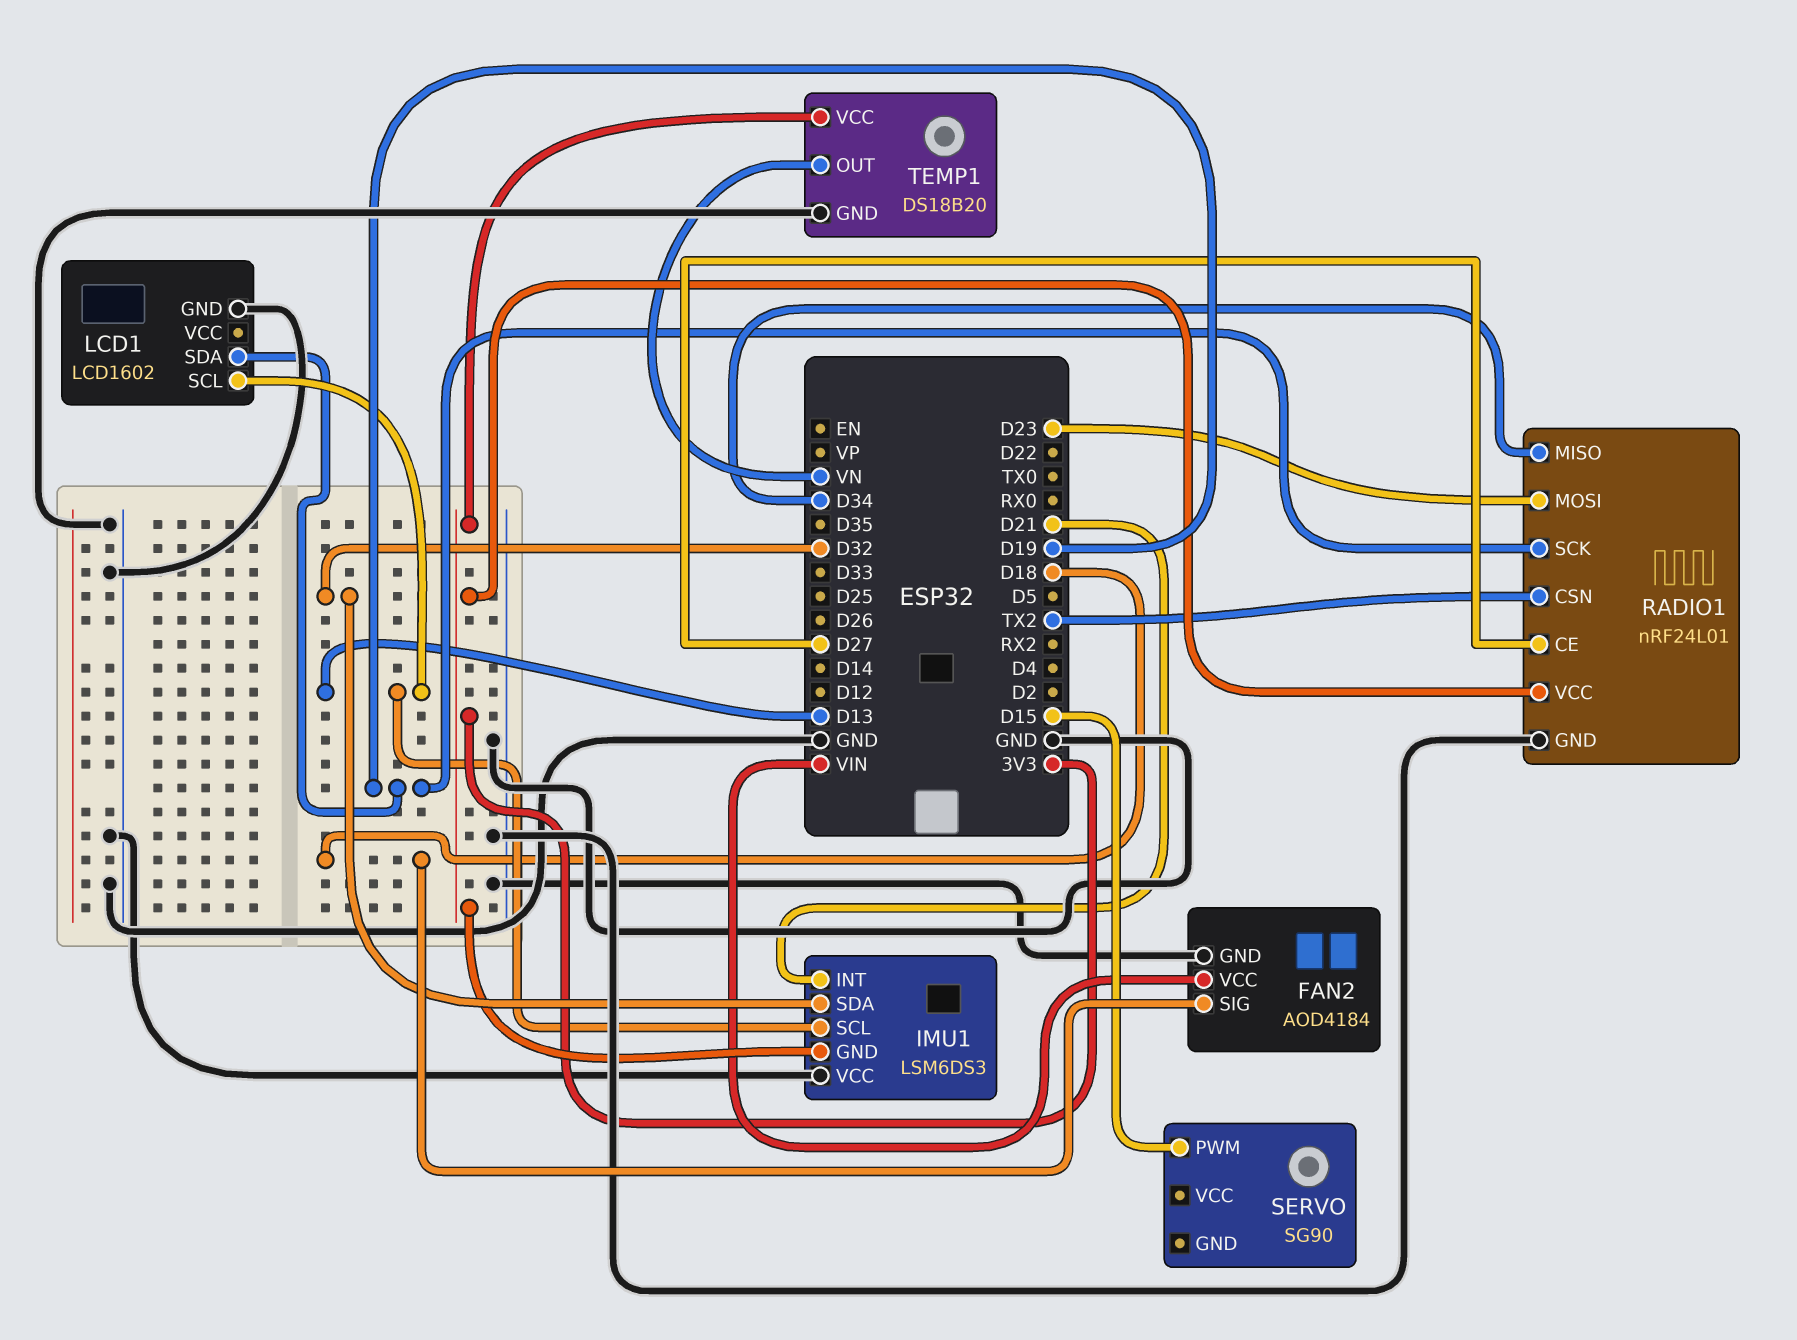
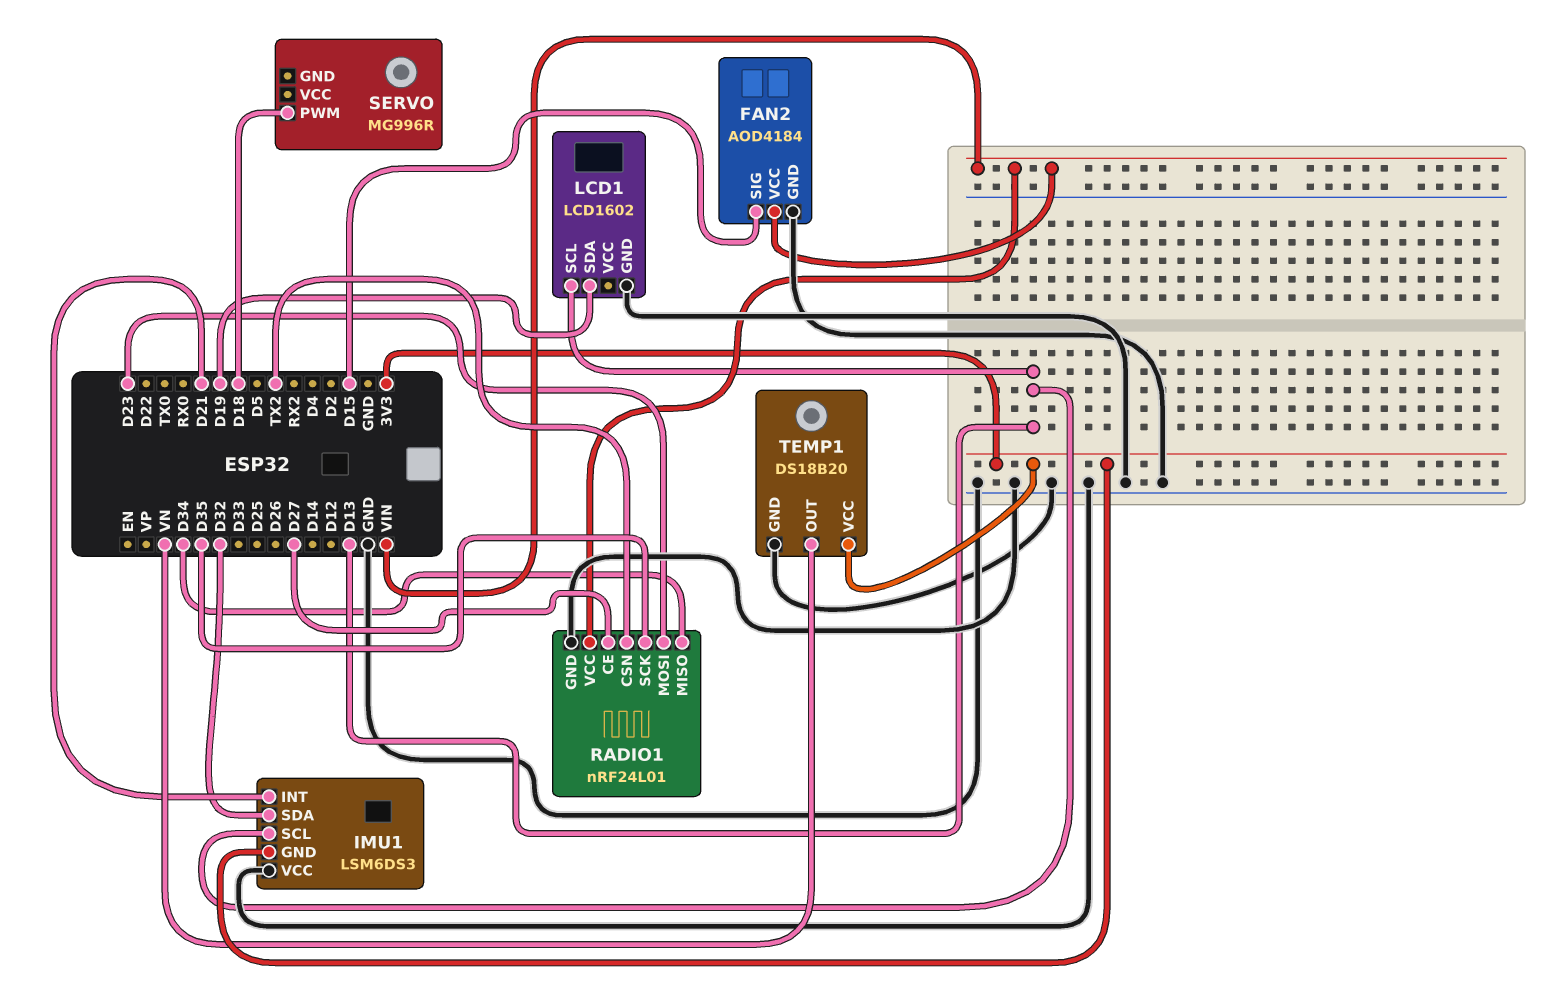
FAN2 pin SIG: D18 -> D15
RADIO1 pin SCK: D19 -> D35
RADIO1 pin VCC: 3V3 -> VIN
SERVO: SG90 -> MG996R
SERVO pin PWM: D15 -> D18

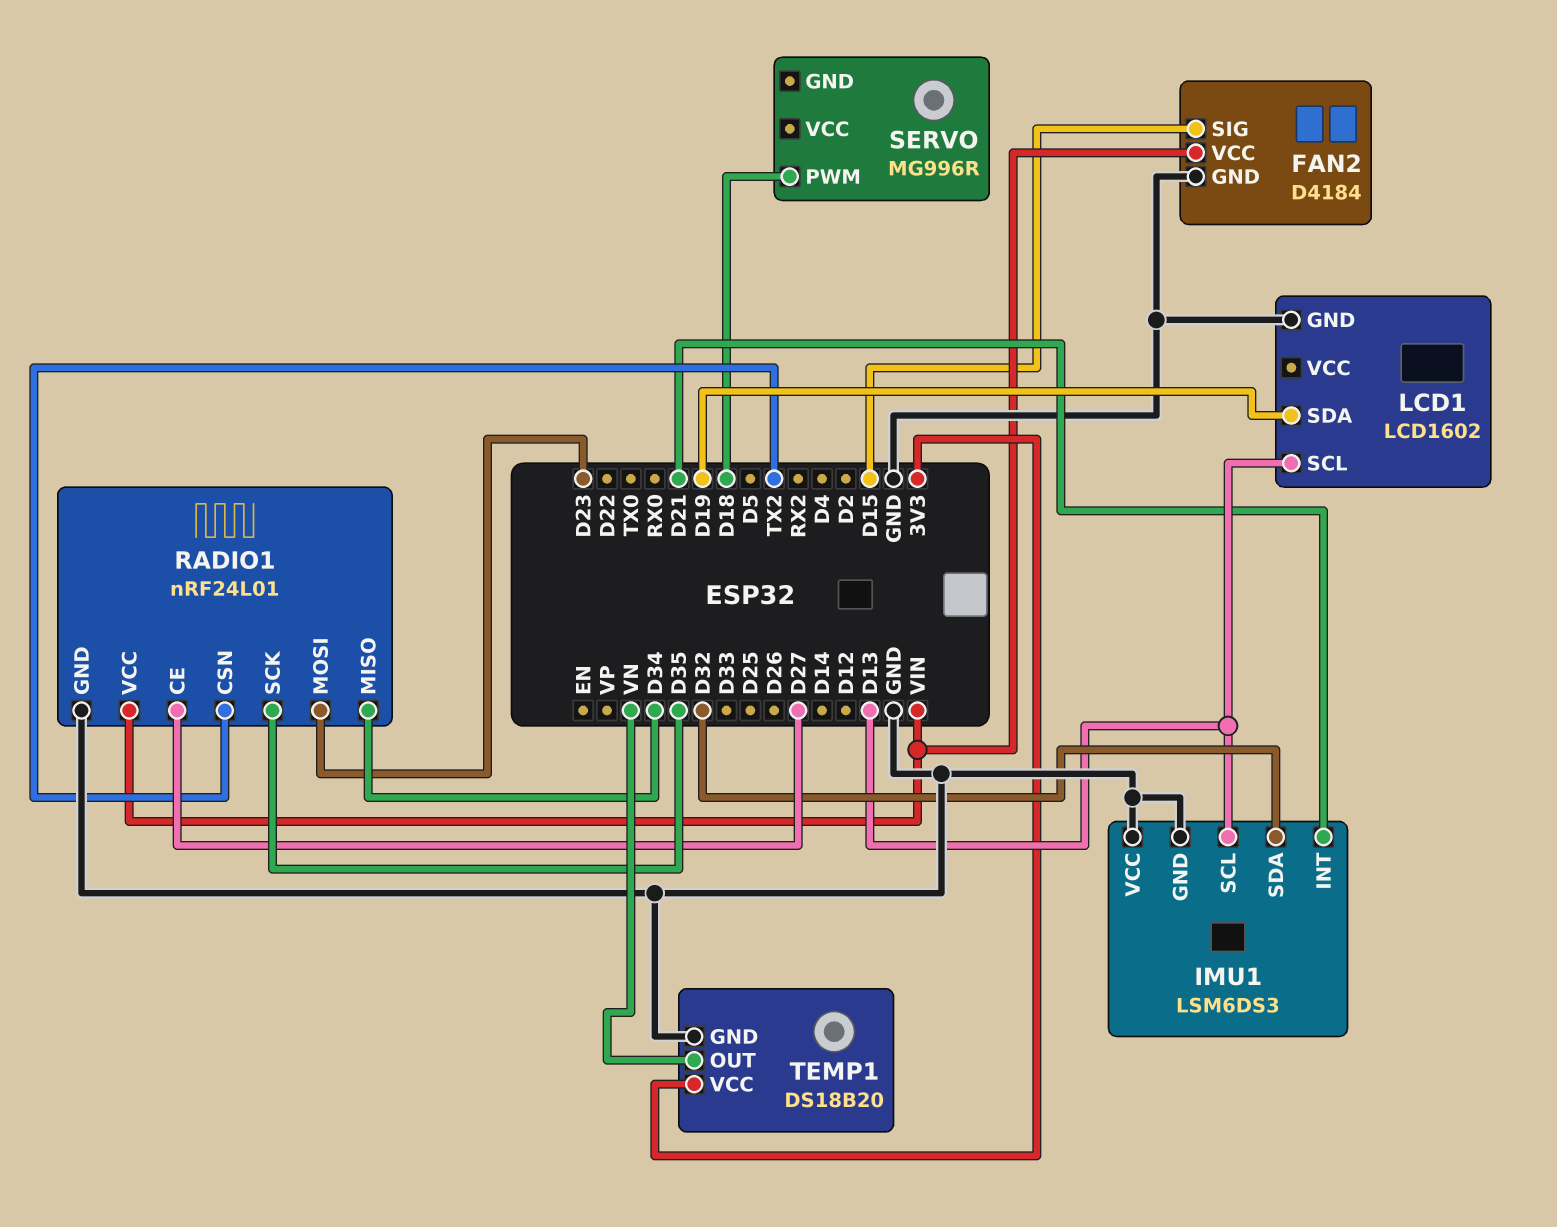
FAN2: AOD4184 -> D4184
IMU1 pin GND: 3V3 -> GND

